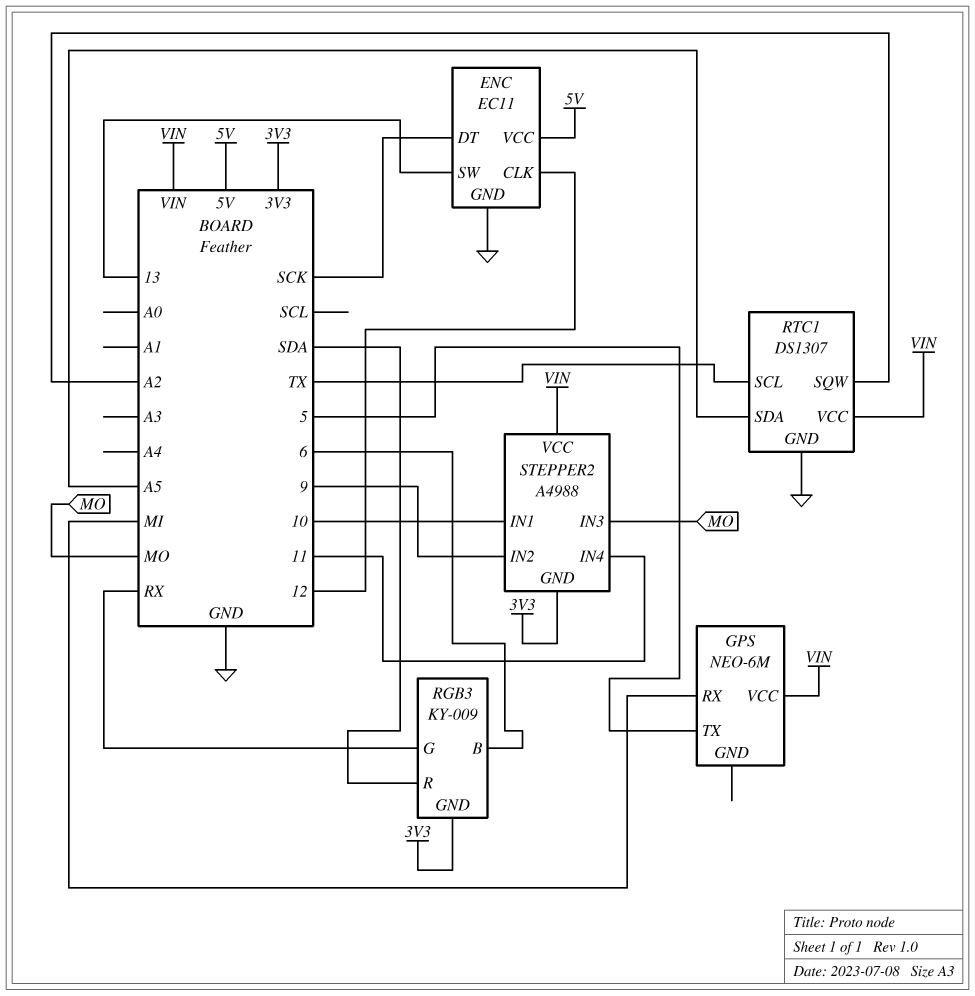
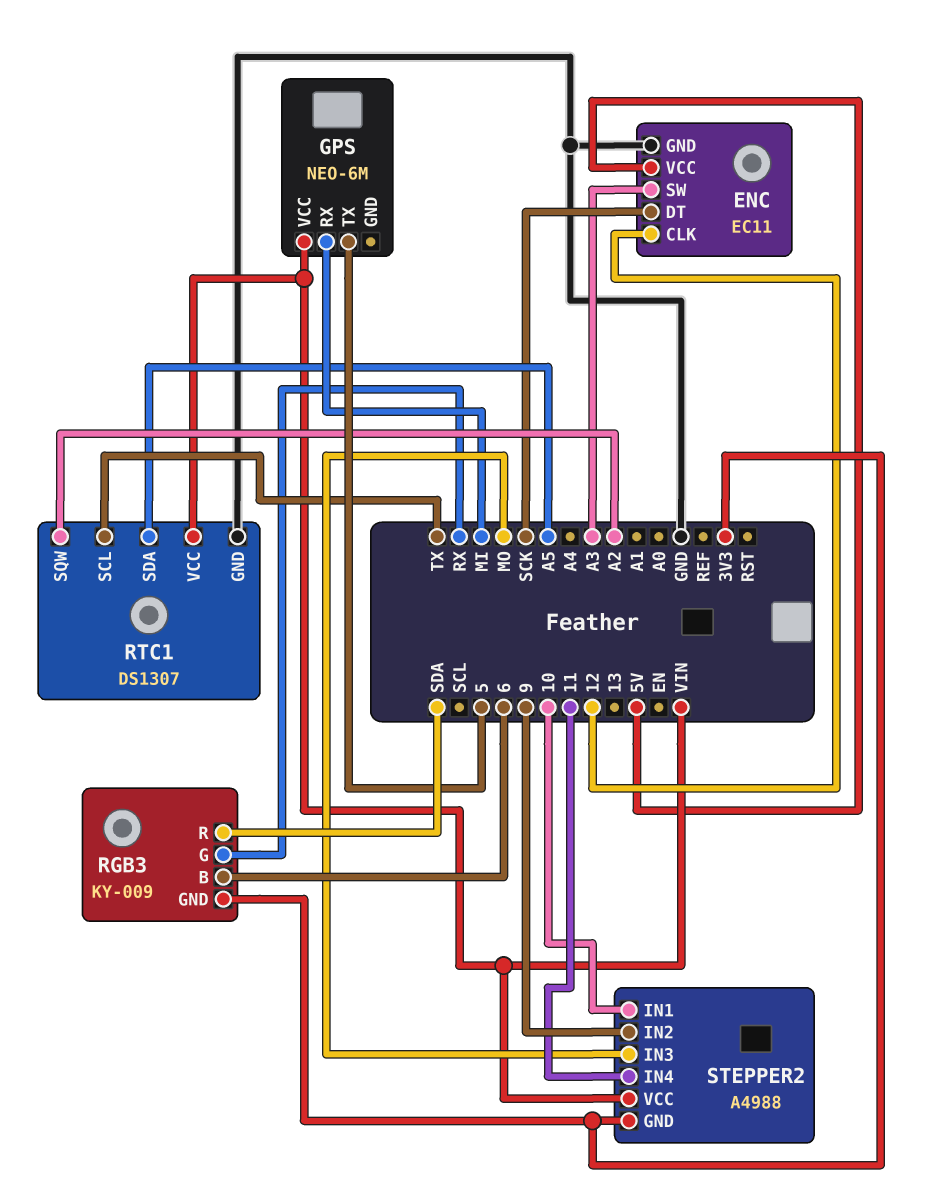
ENC pin SW: 13 -> A3

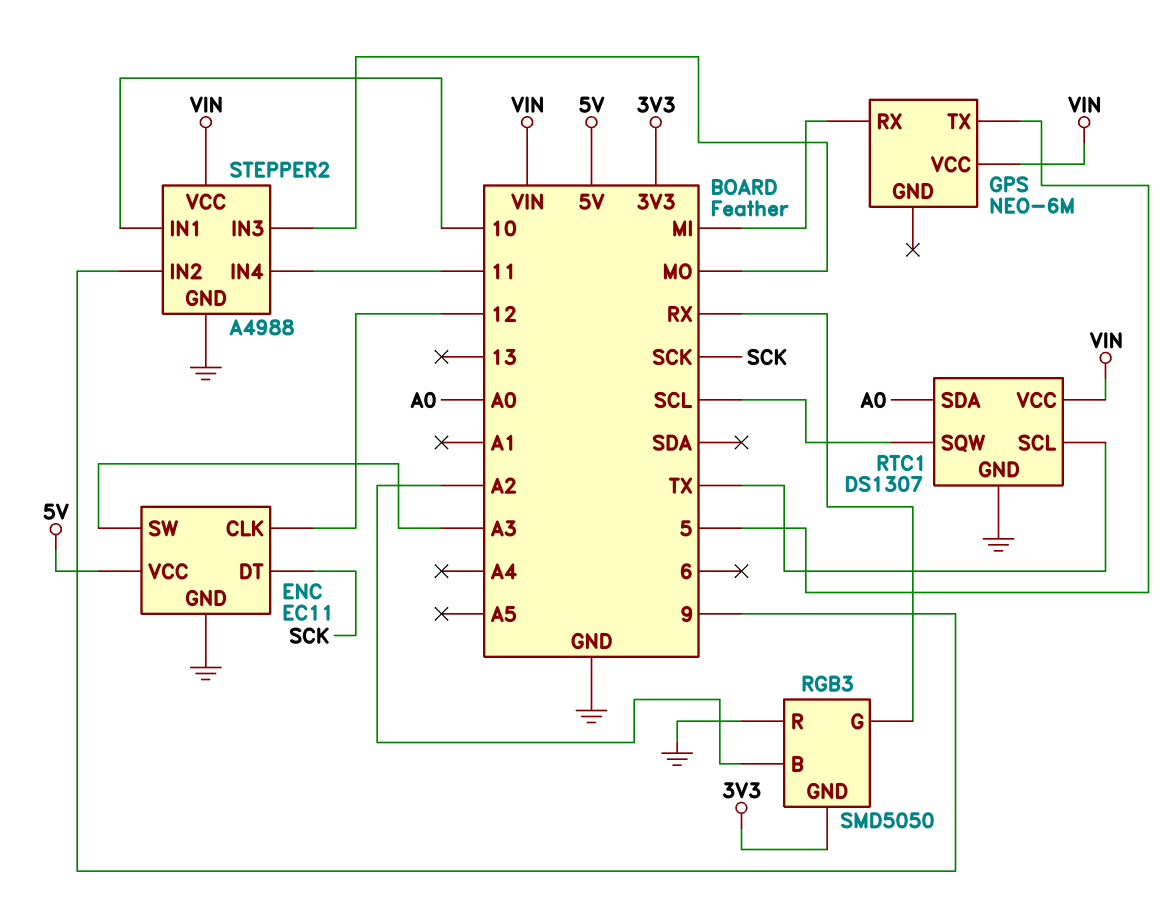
RGB3: KY-009 -> SMD5050
RGB3 pin B: 6 -> A2
RGB3 pin R: SDA -> GND
RTC1 pin SDA: A5 -> A0
RTC1 pin SQW: A2 -> SCL
STEPPER2 pin GND: 3V3 -> GND

